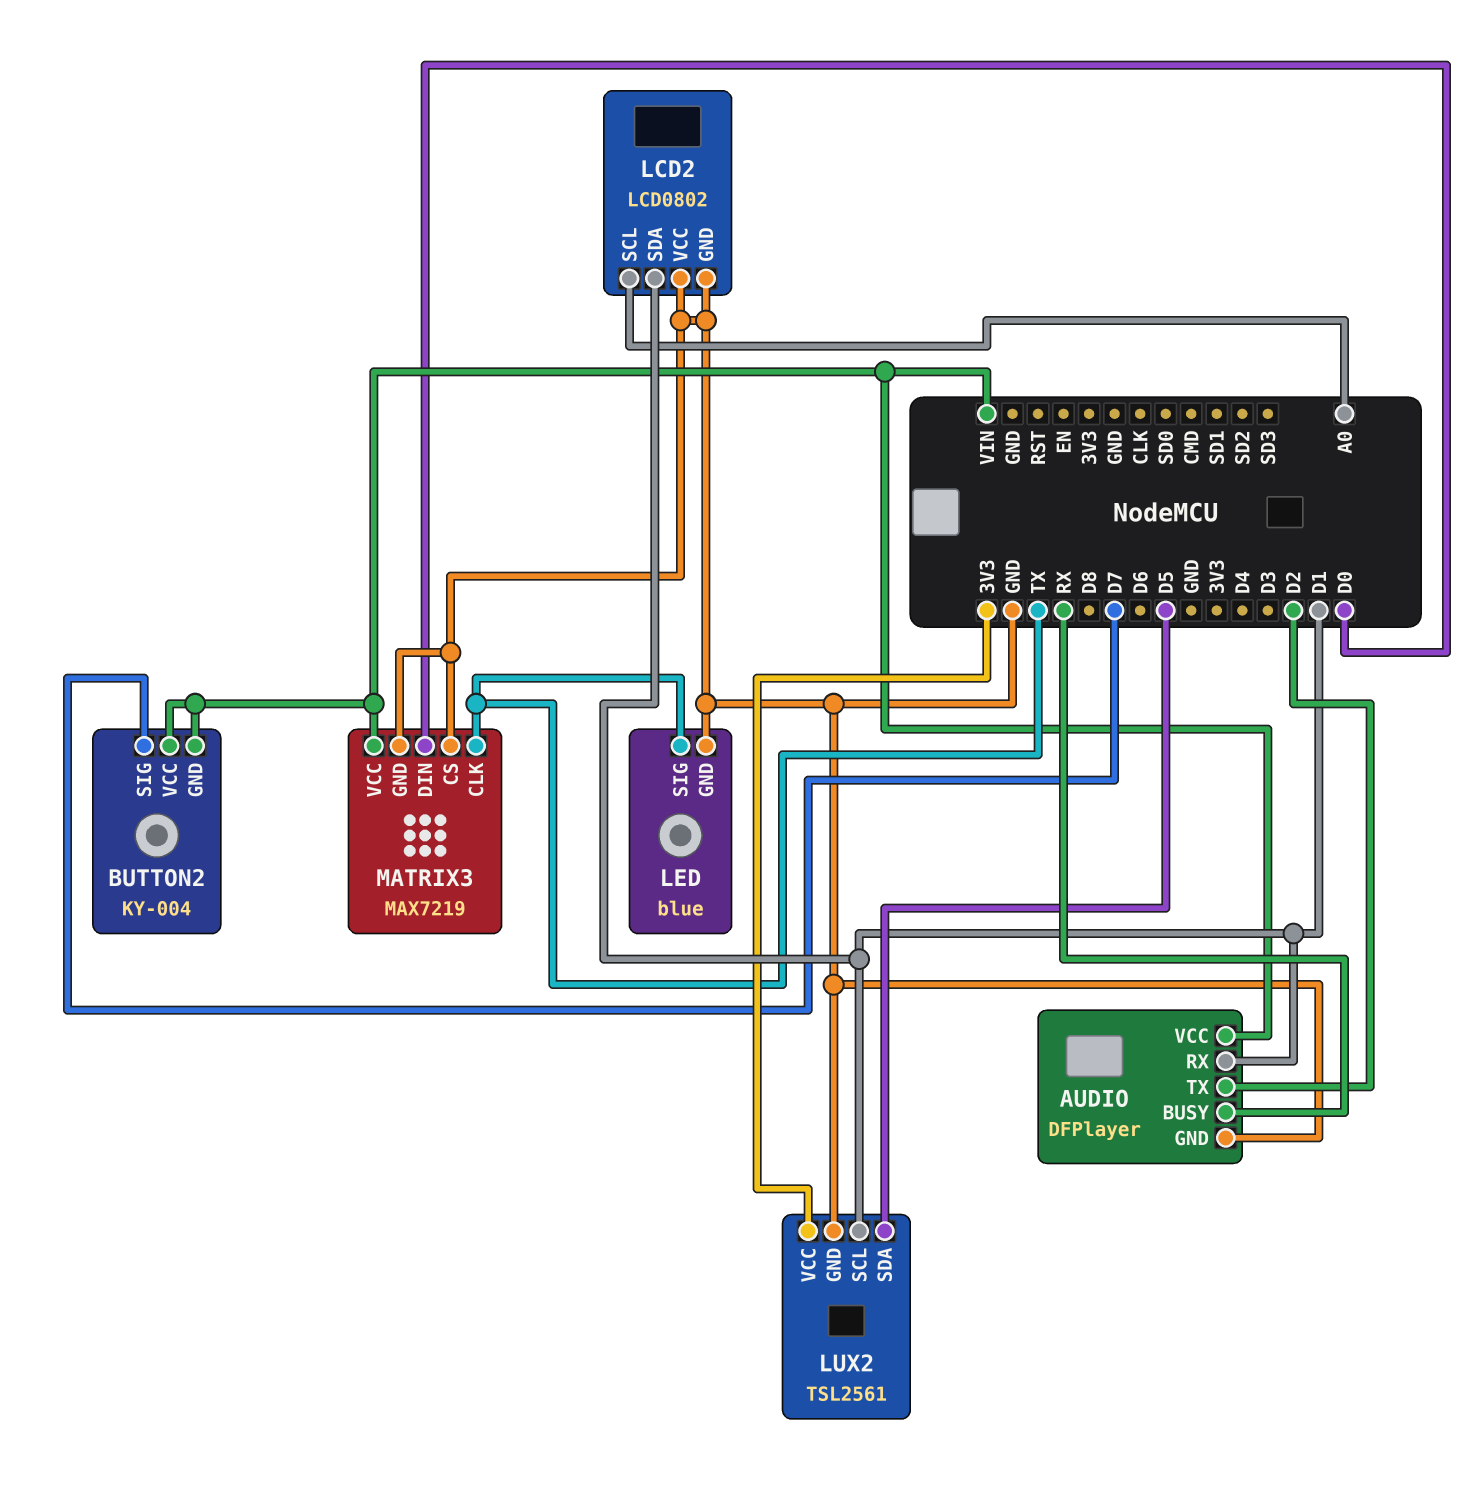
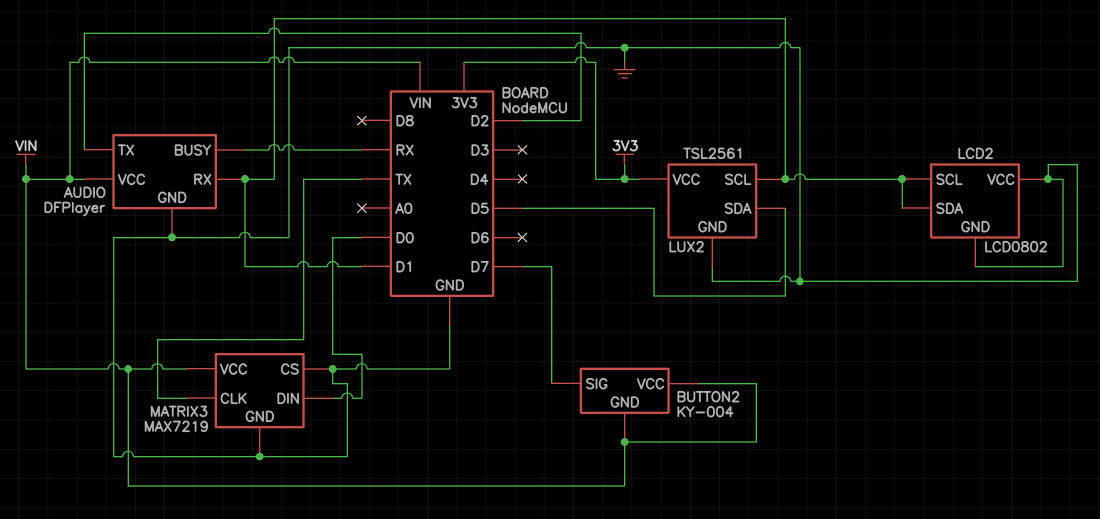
LCD2 pin SCL: A0 -> D1
LED: blue -> none
LED pin GND: GND -> none
LED pin SIG: TX -> none

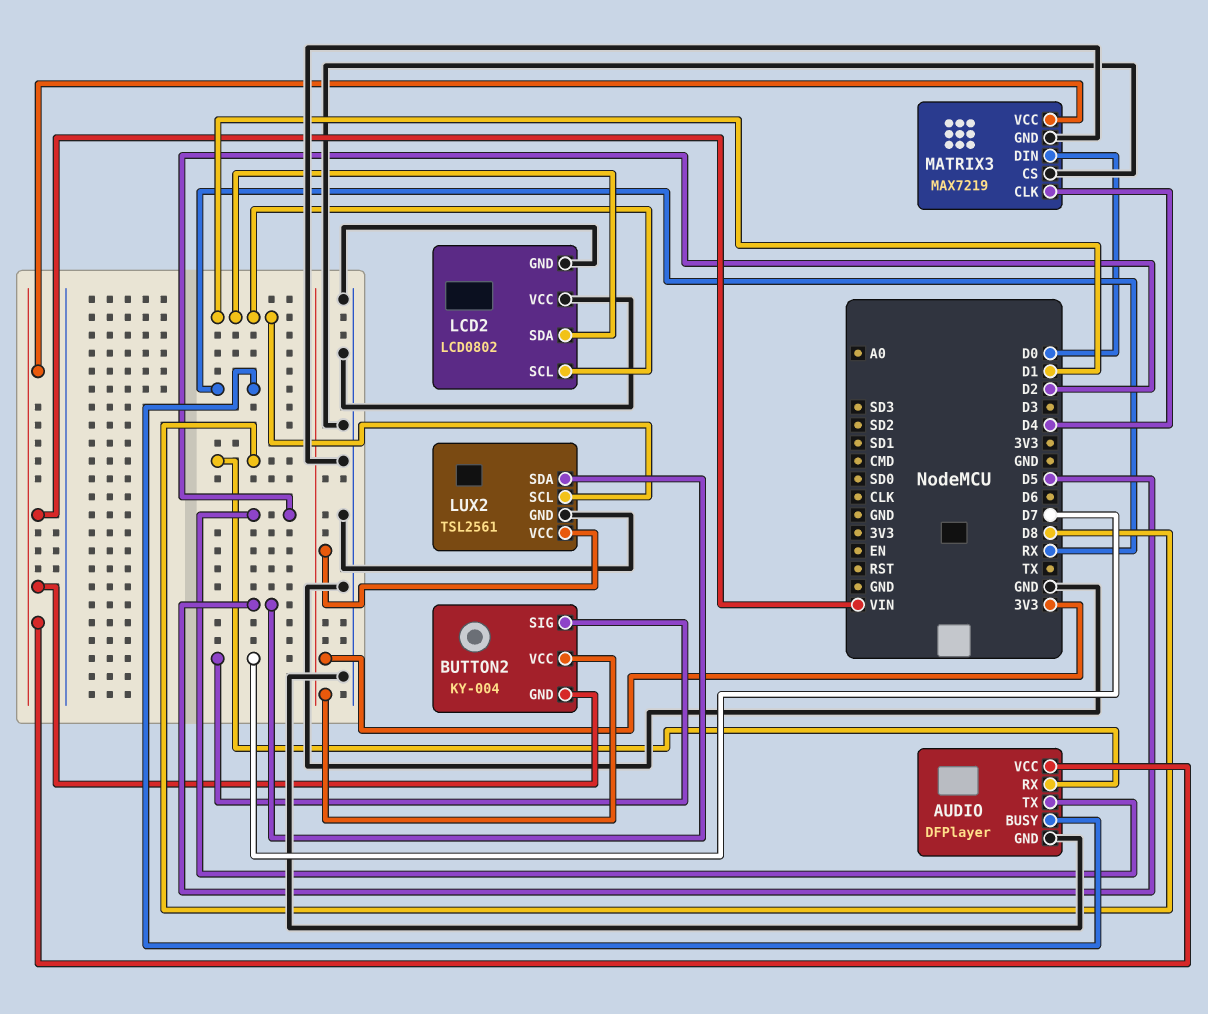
AUDIO pin RX: D1 -> D8
BUTTON2 pin VCC: VIN -> 3V3
MATRIX3 pin CLK: TX -> D4

